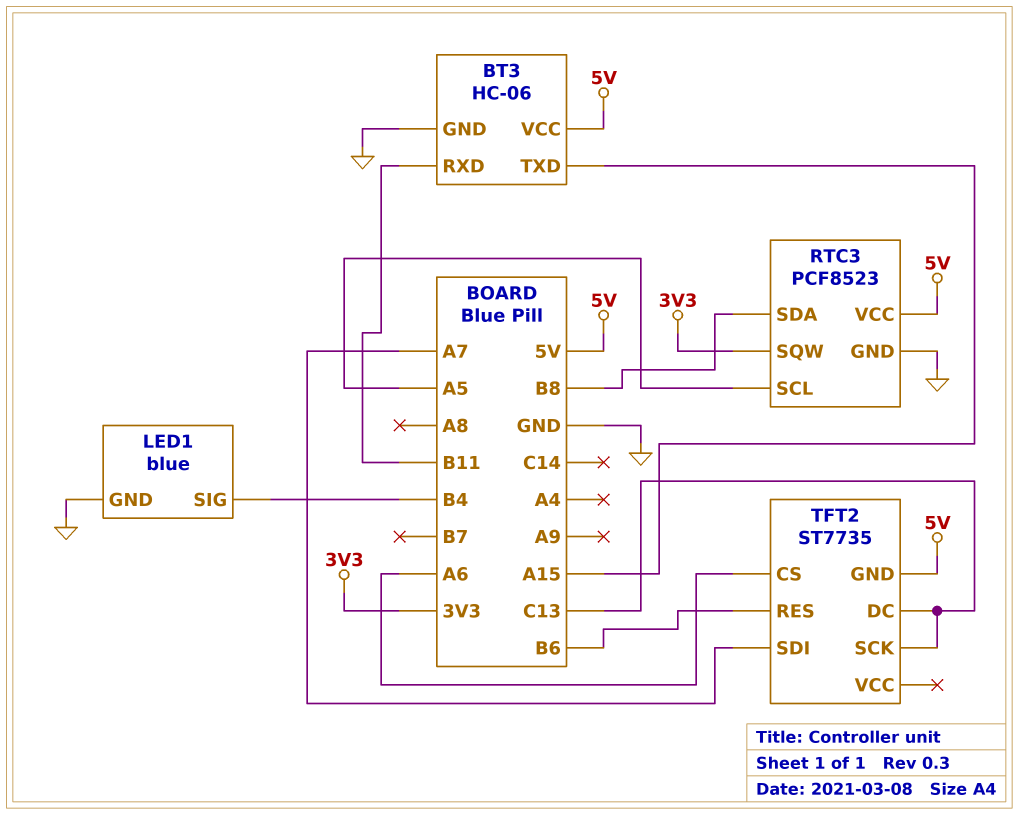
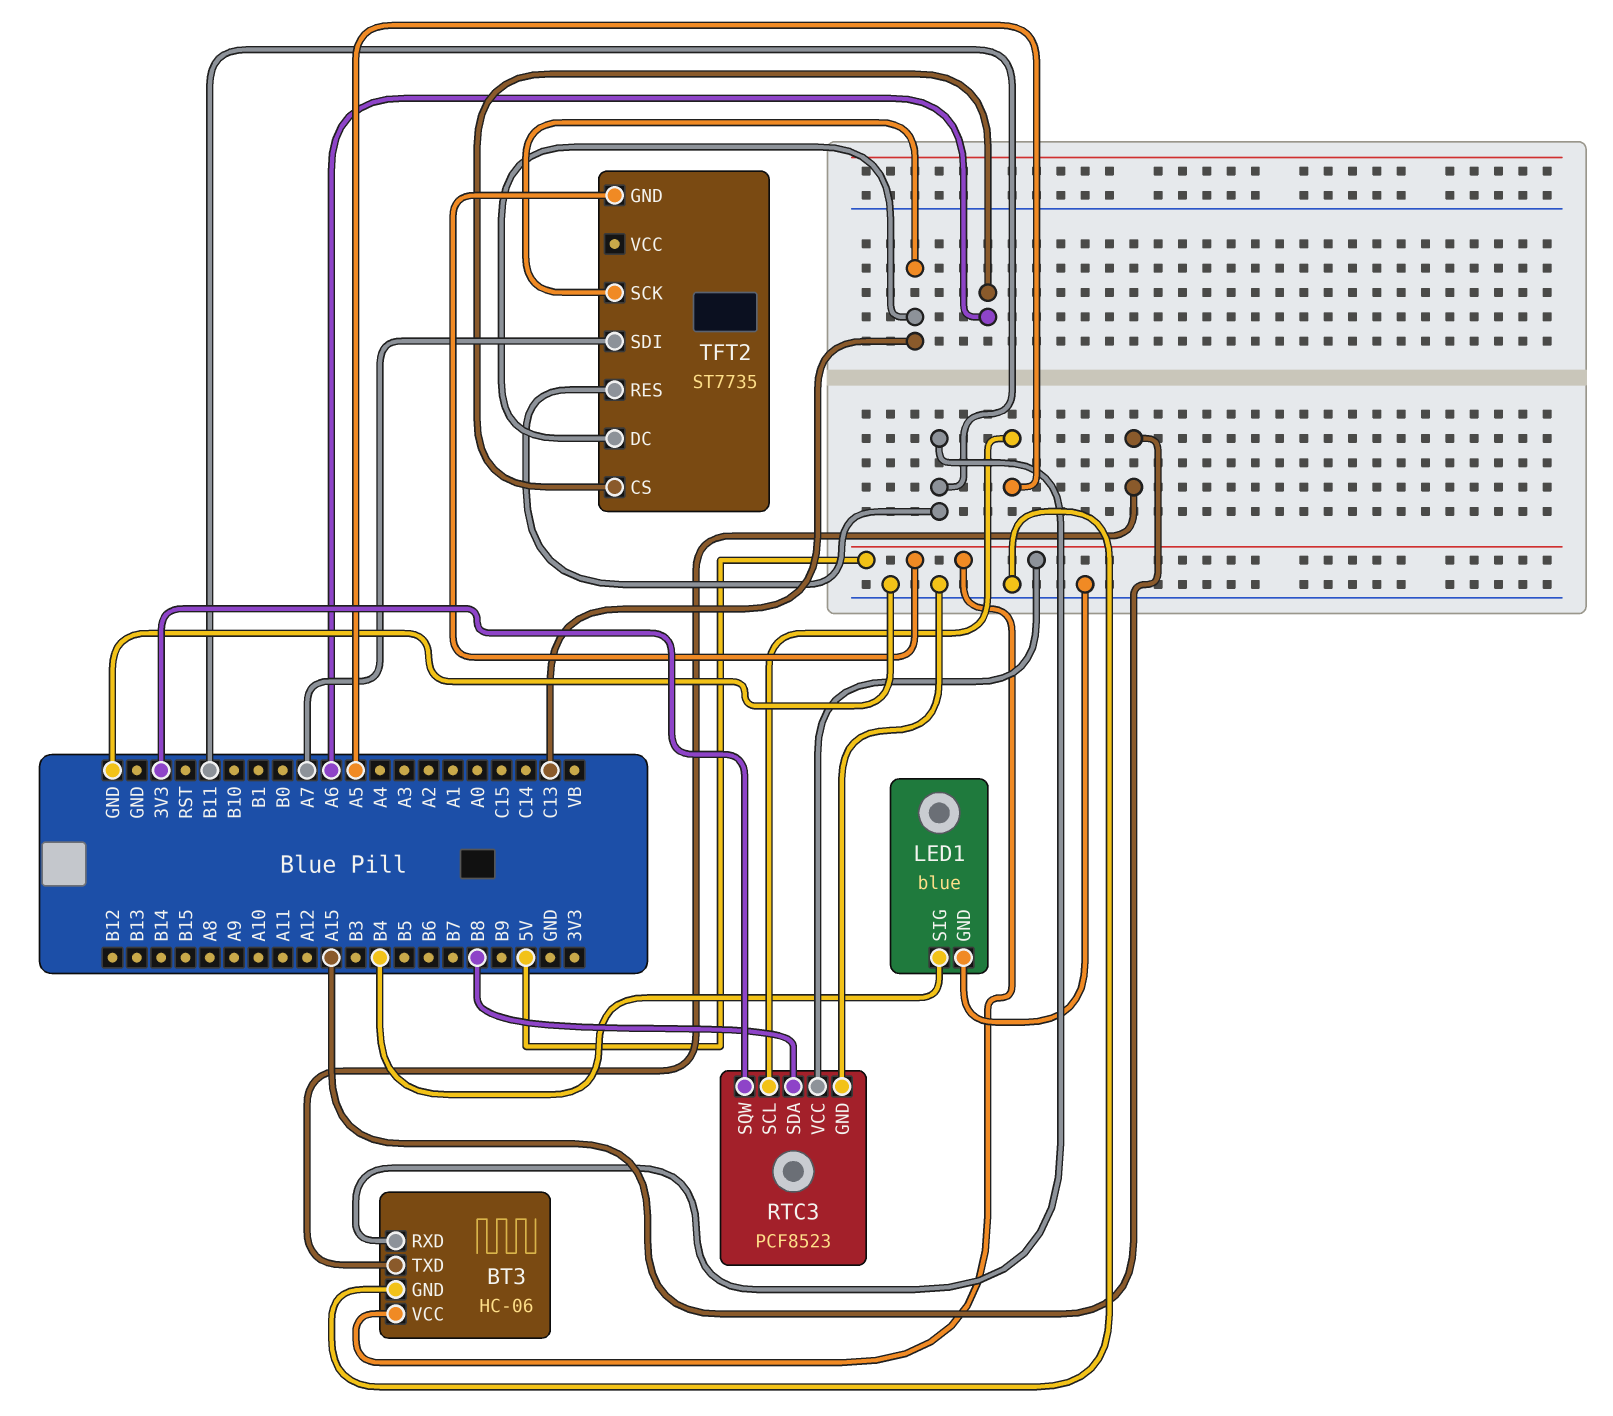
TFT2 pin RES: B6 -> B11

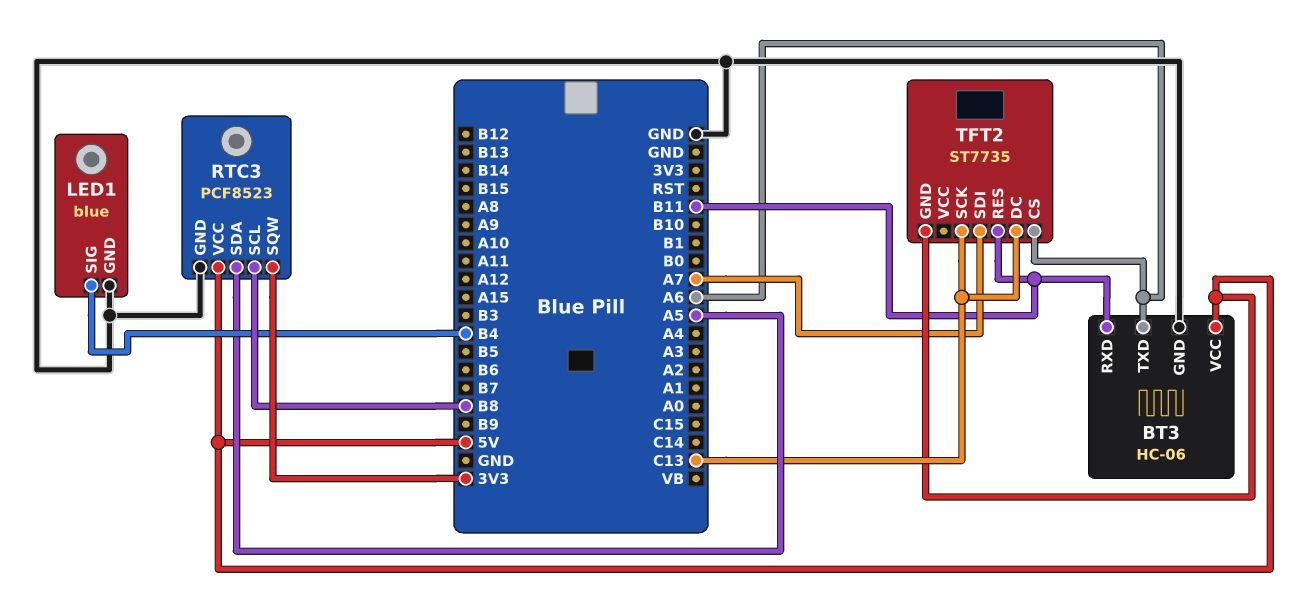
BT3 pin TXD: A15 -> A6
RTC3 pin SCL: A5 -> B8
RTC3 pin SDA: B8 -> A5

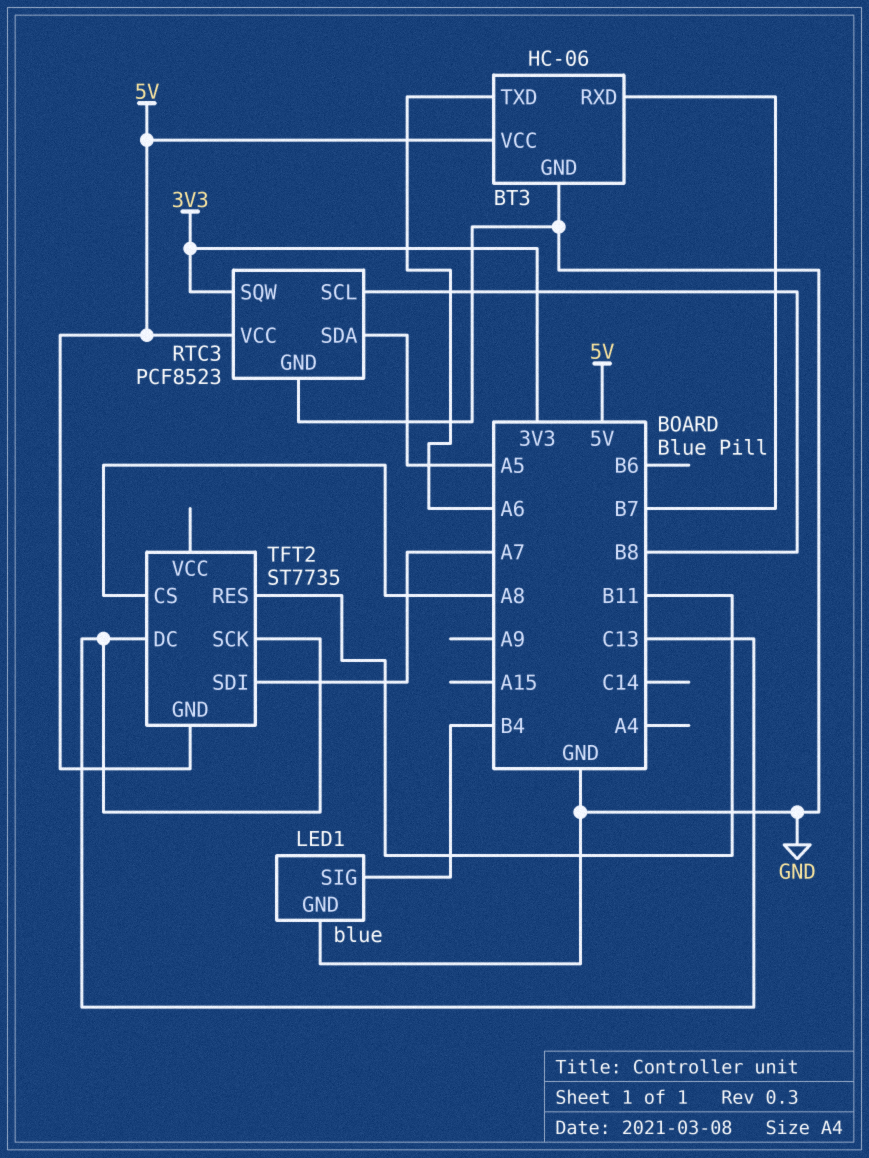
BT3 pin RXD: B11 -> B7
TFT2 pin CS: A6 -> A8

